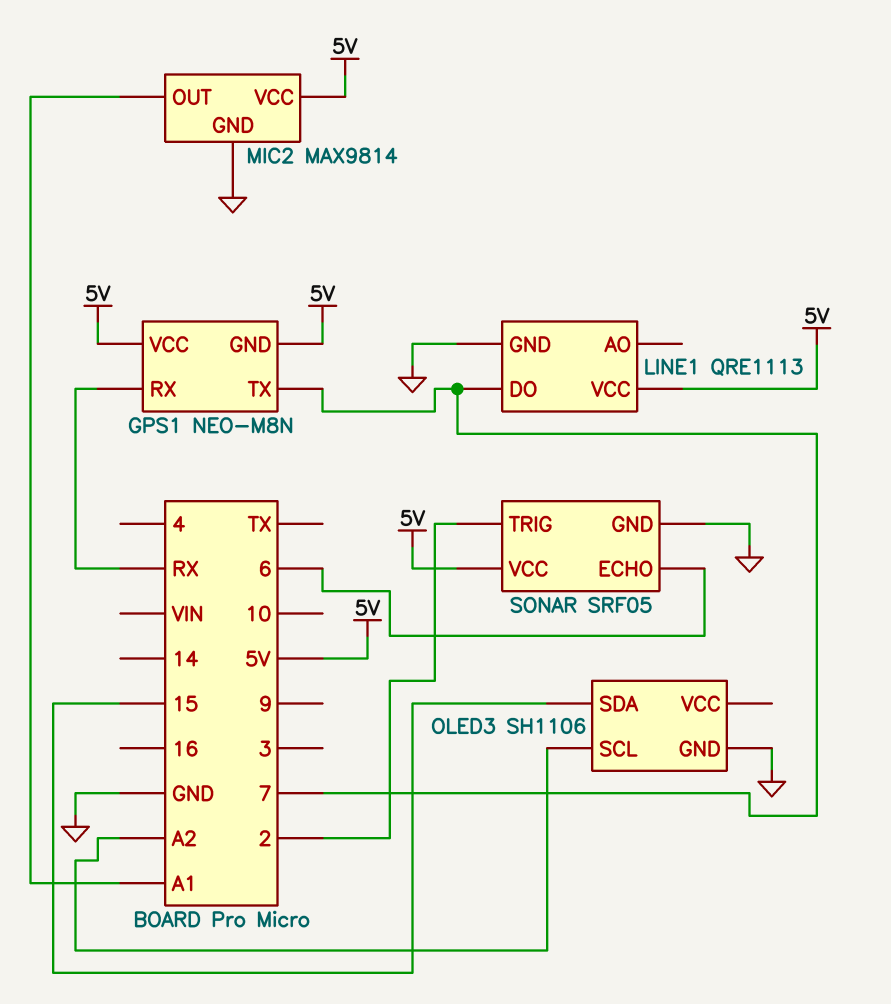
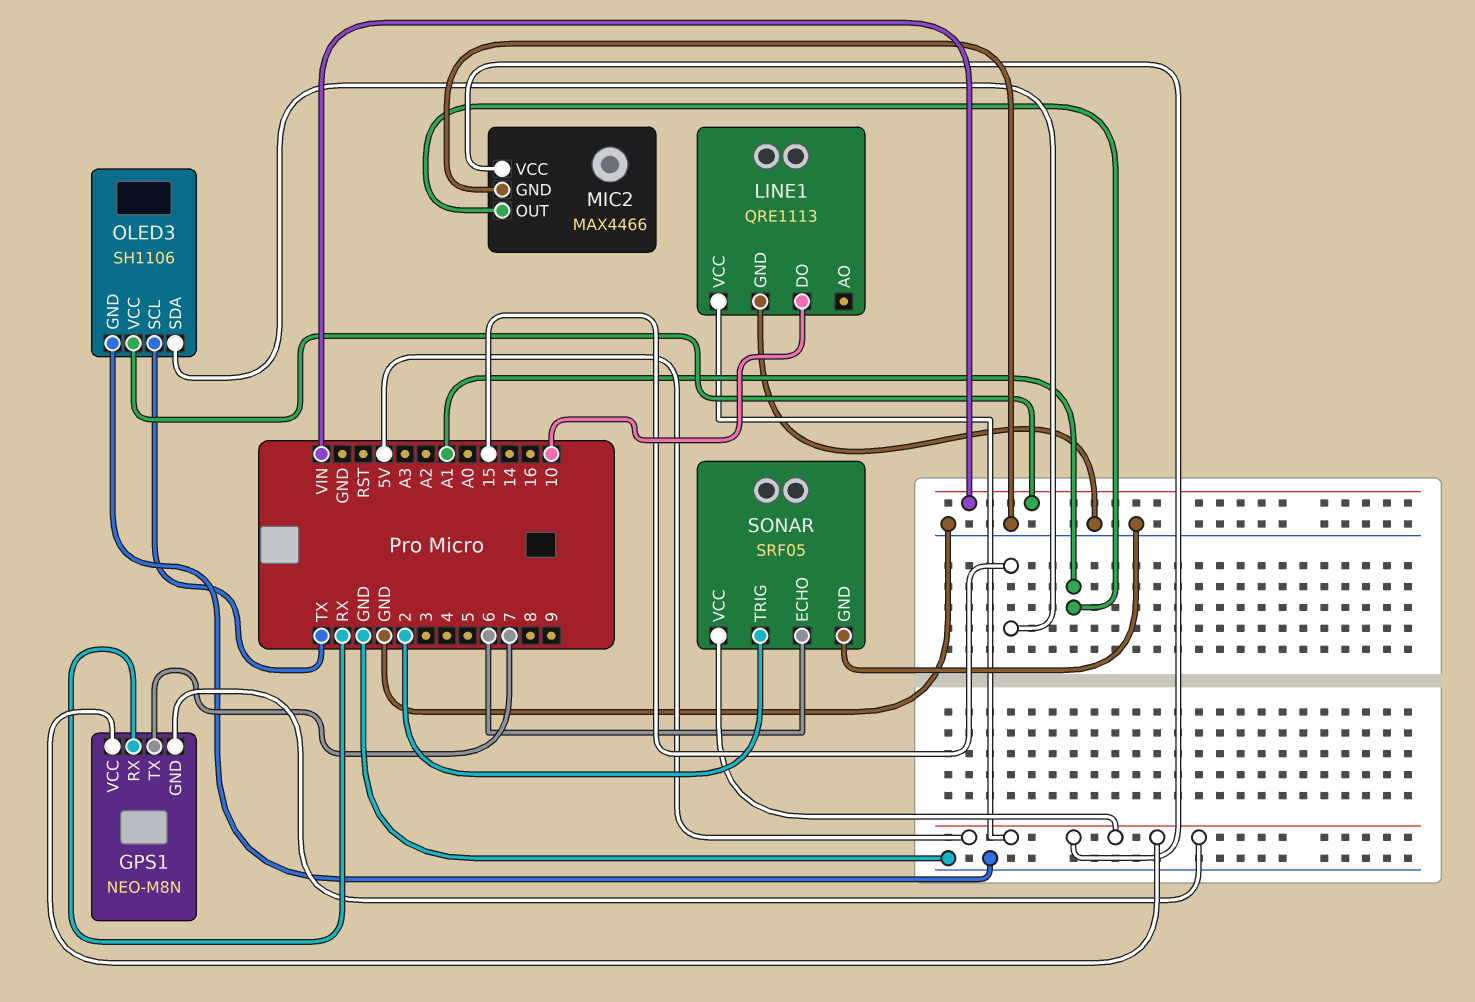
LINE1 pin DO: 7 -> 10
MIC2: MAX9814 -> MAX4466
OLED3 pin SCL: A2 -> TX
OLED3 pin VCC: none -> VIN

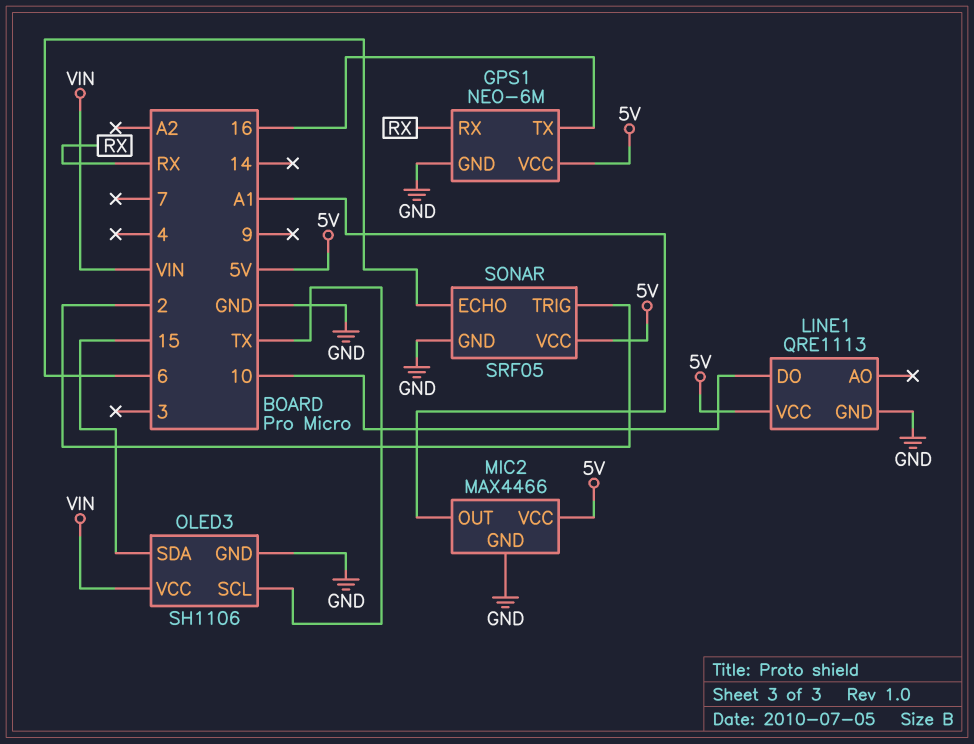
GPS1: NEO-M8N -> NEO-6M
GPS1 pin GND: 5V -> GND
GPS1 pin TX: 7 -> 16

